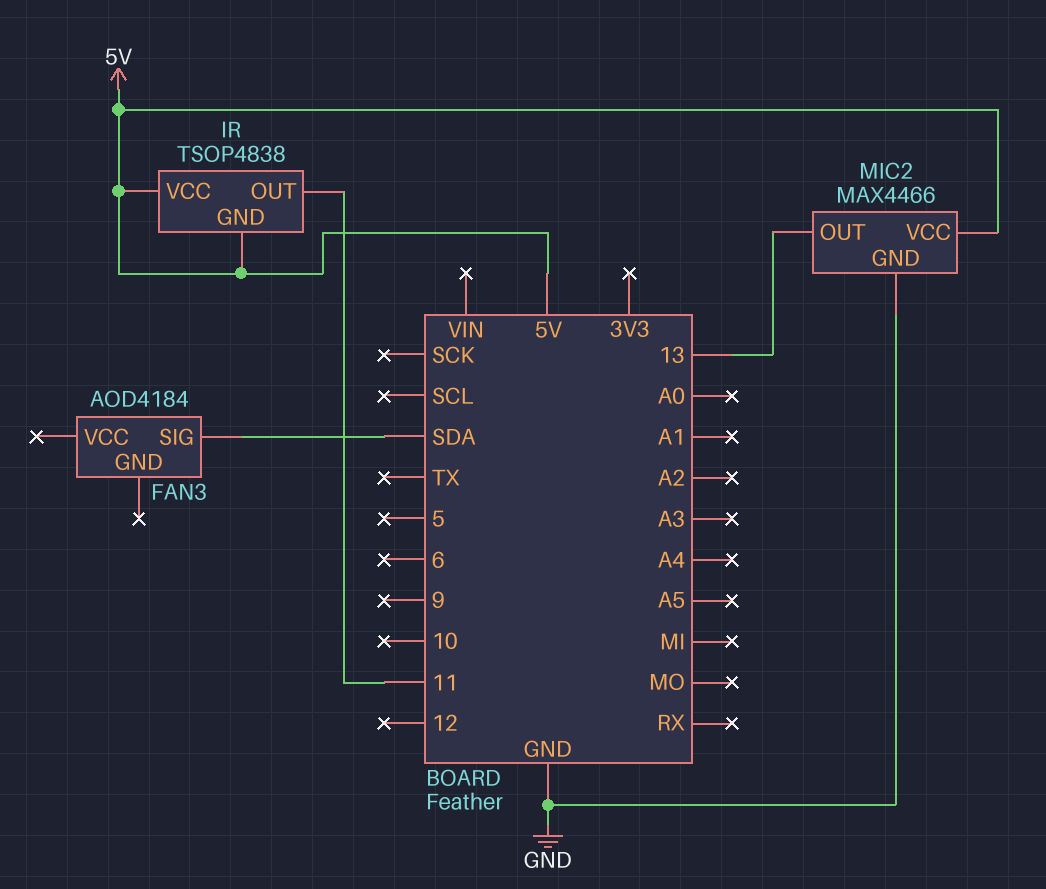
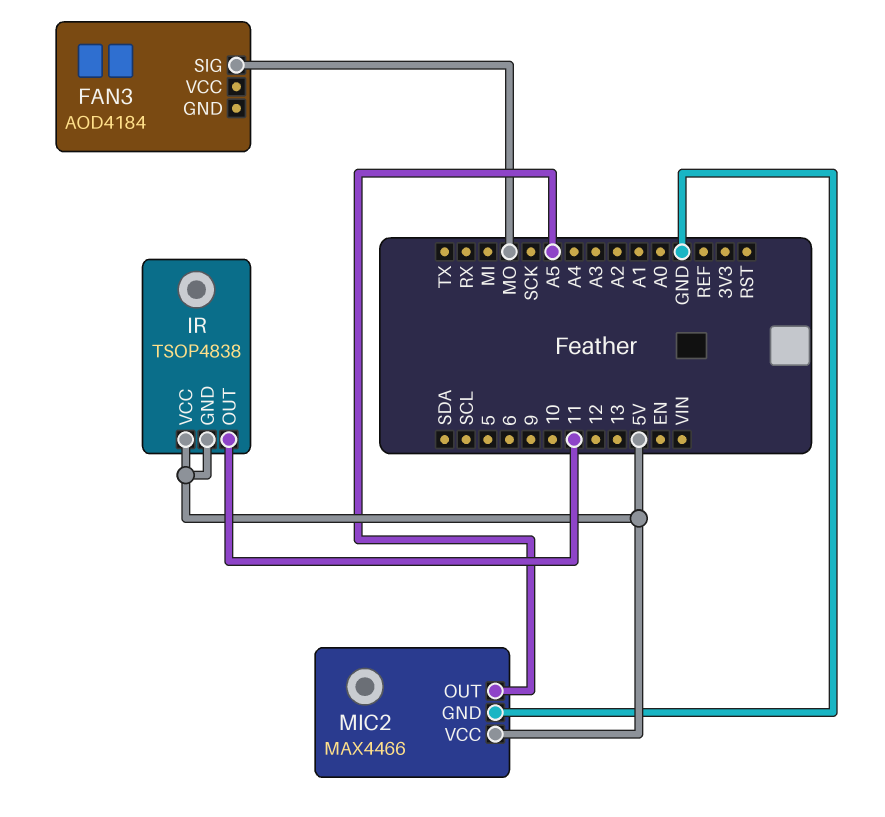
FAN3 pin SIG: SDA -> MO
MIC2 pin OUT: 13 -> A5

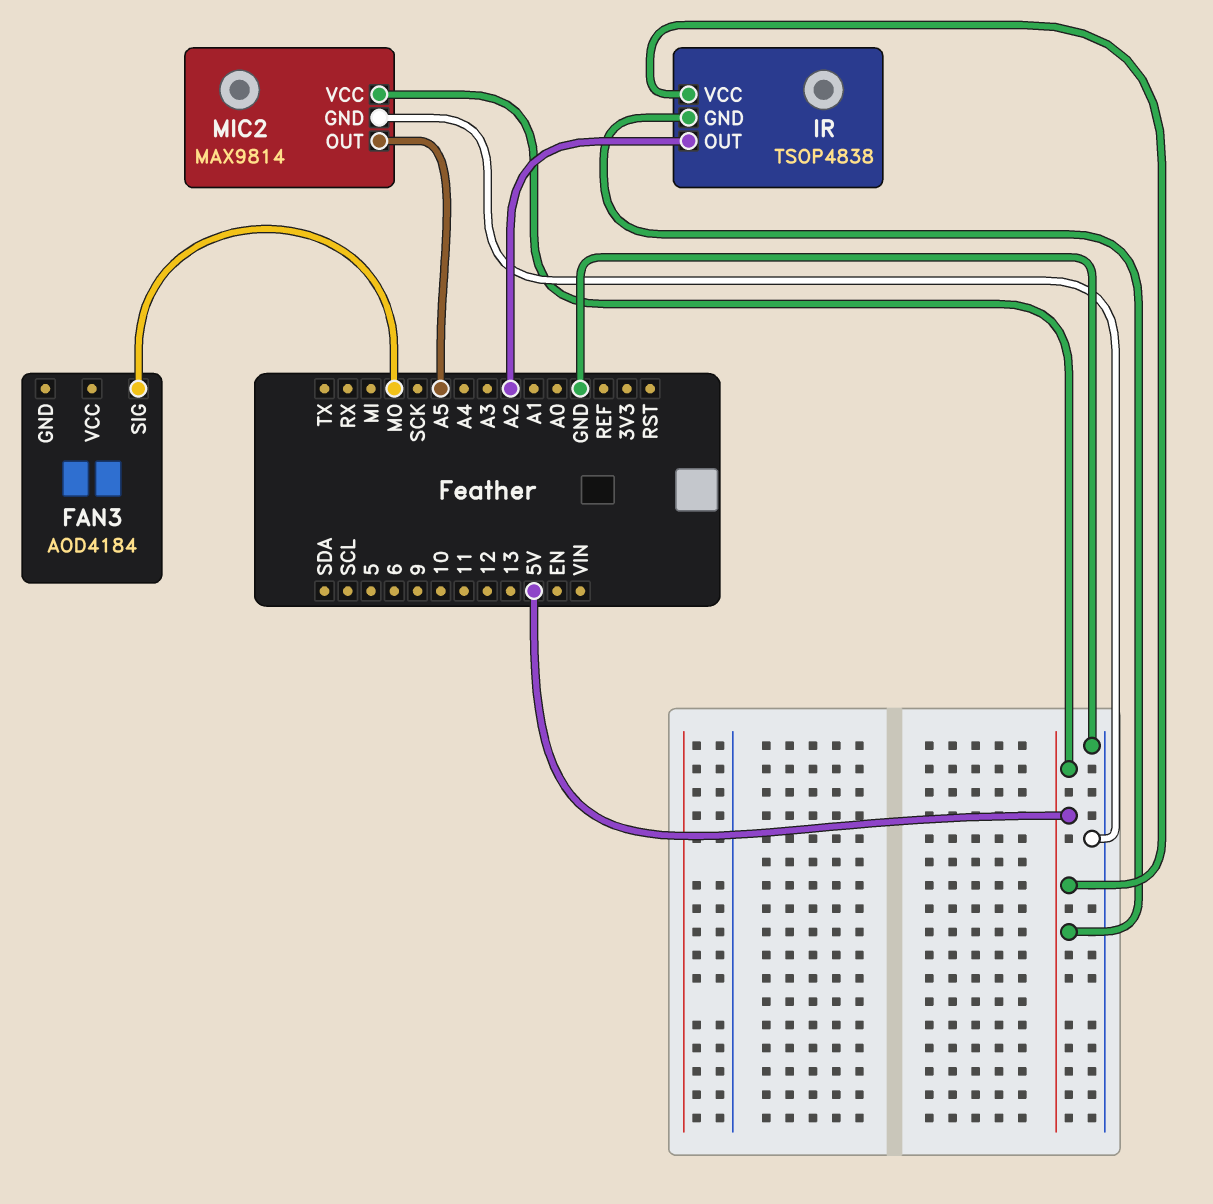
IR pin OUT: 11 -> A2
MIC2: MAX4466 -> MAX9814

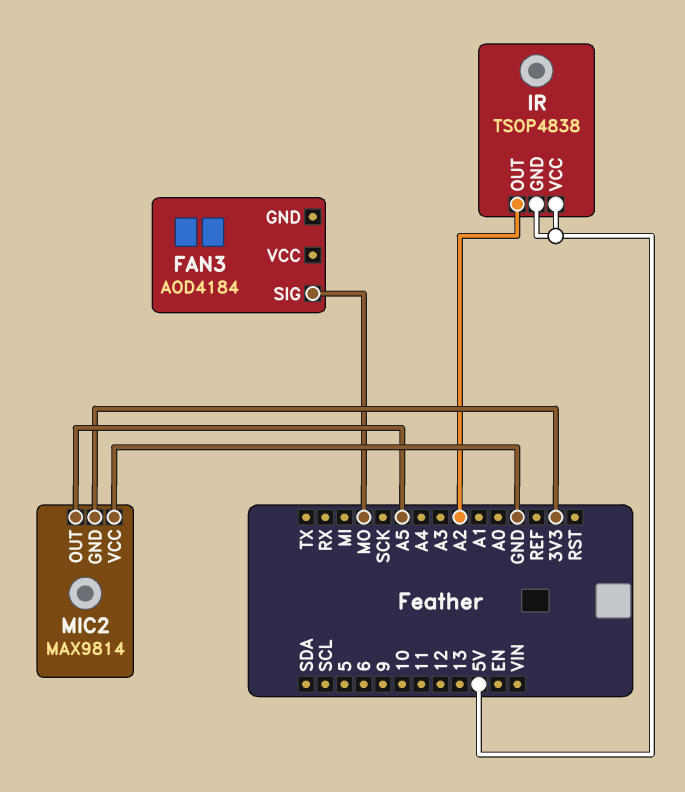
MIC2 pin GND: GND -> 3V3
MIC2 pin VCC: 5V -> GND

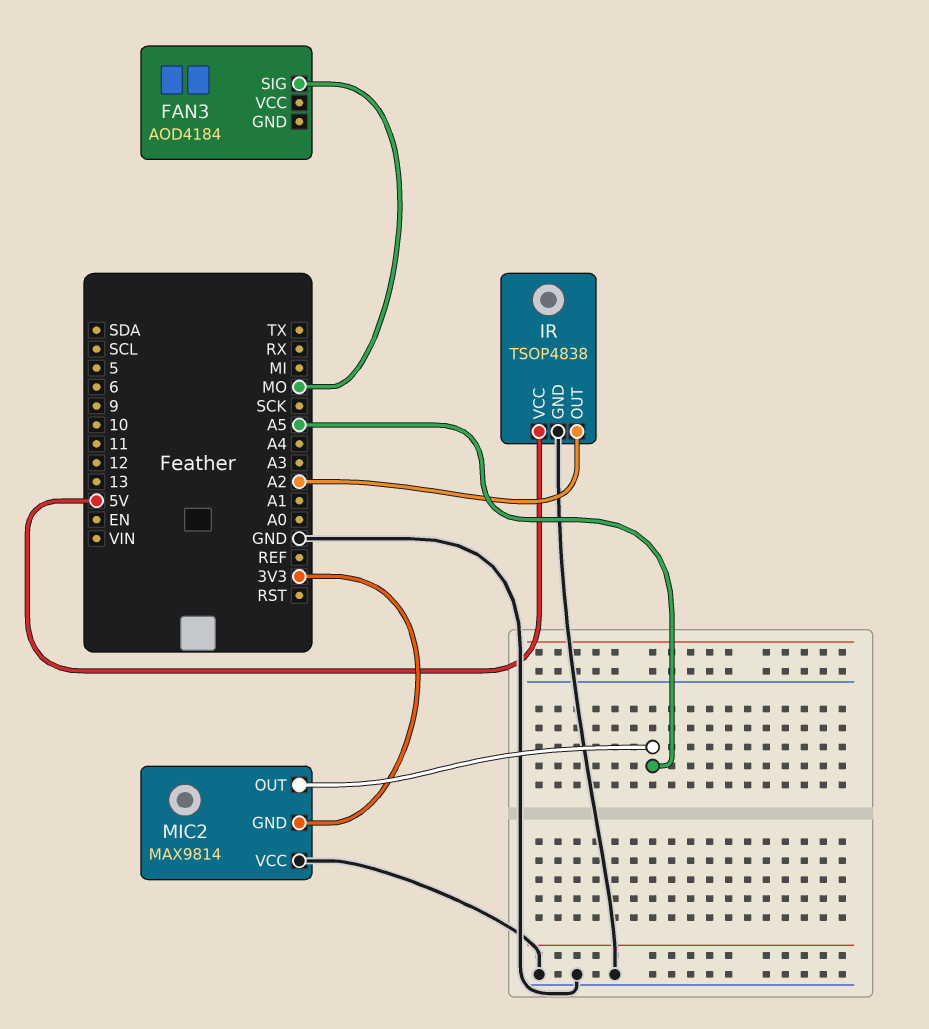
IR pin GND: 5V -> GND

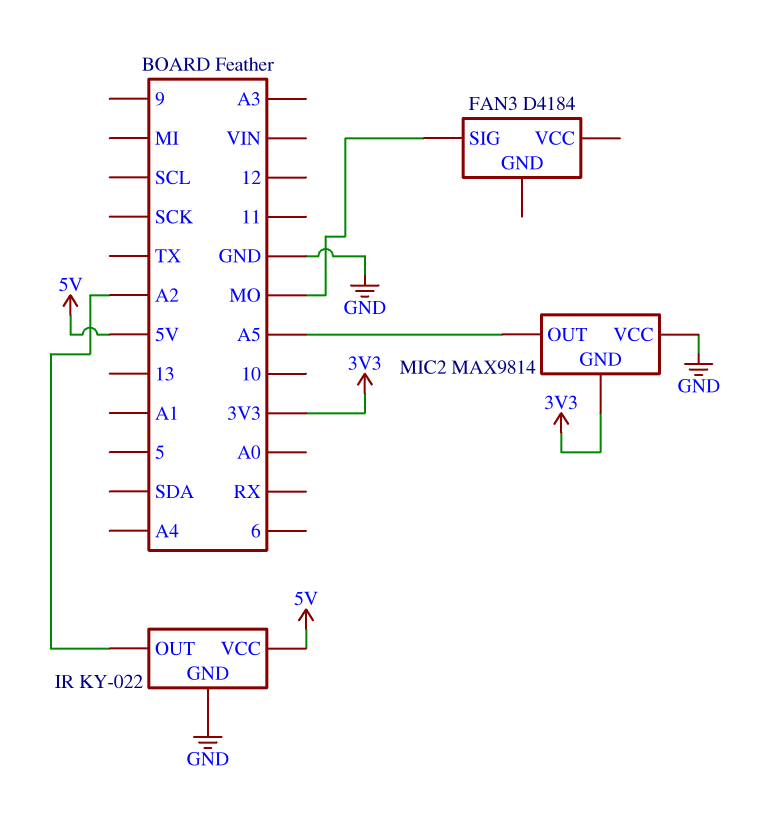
FAN3: AOD4184 -> D4184
IR: TSOP4838 -> KY-022

